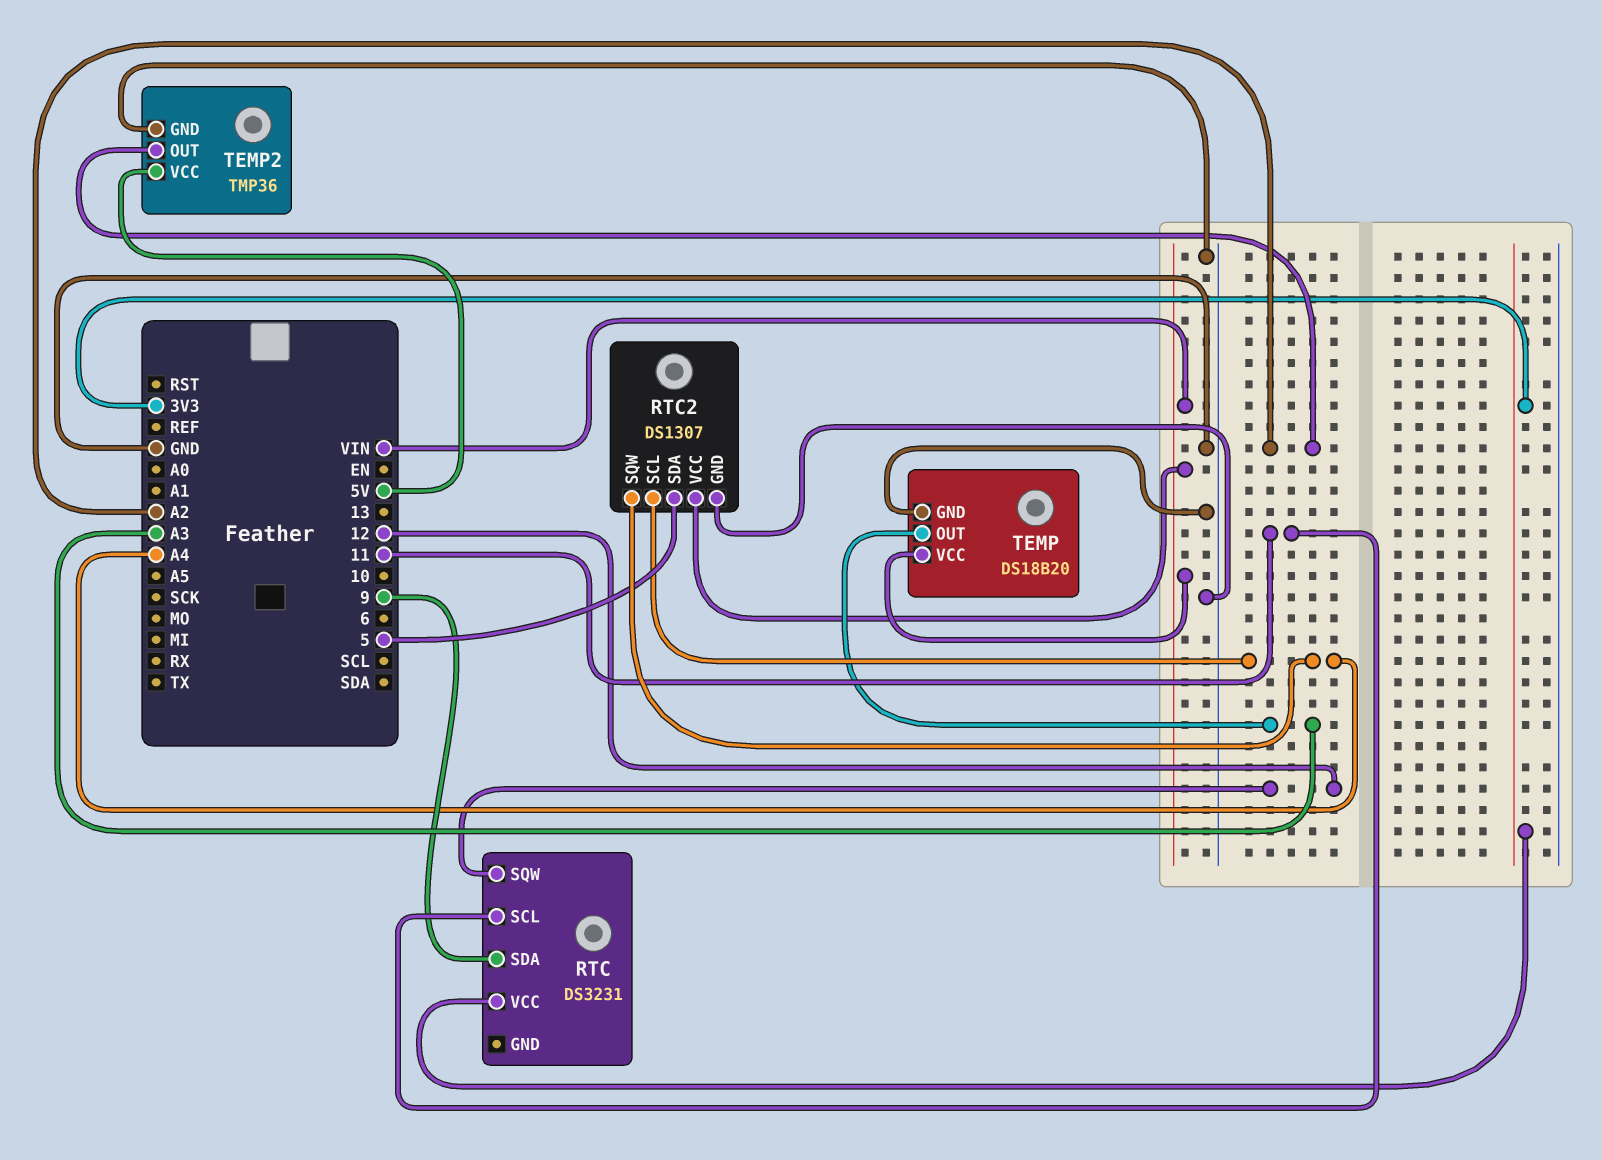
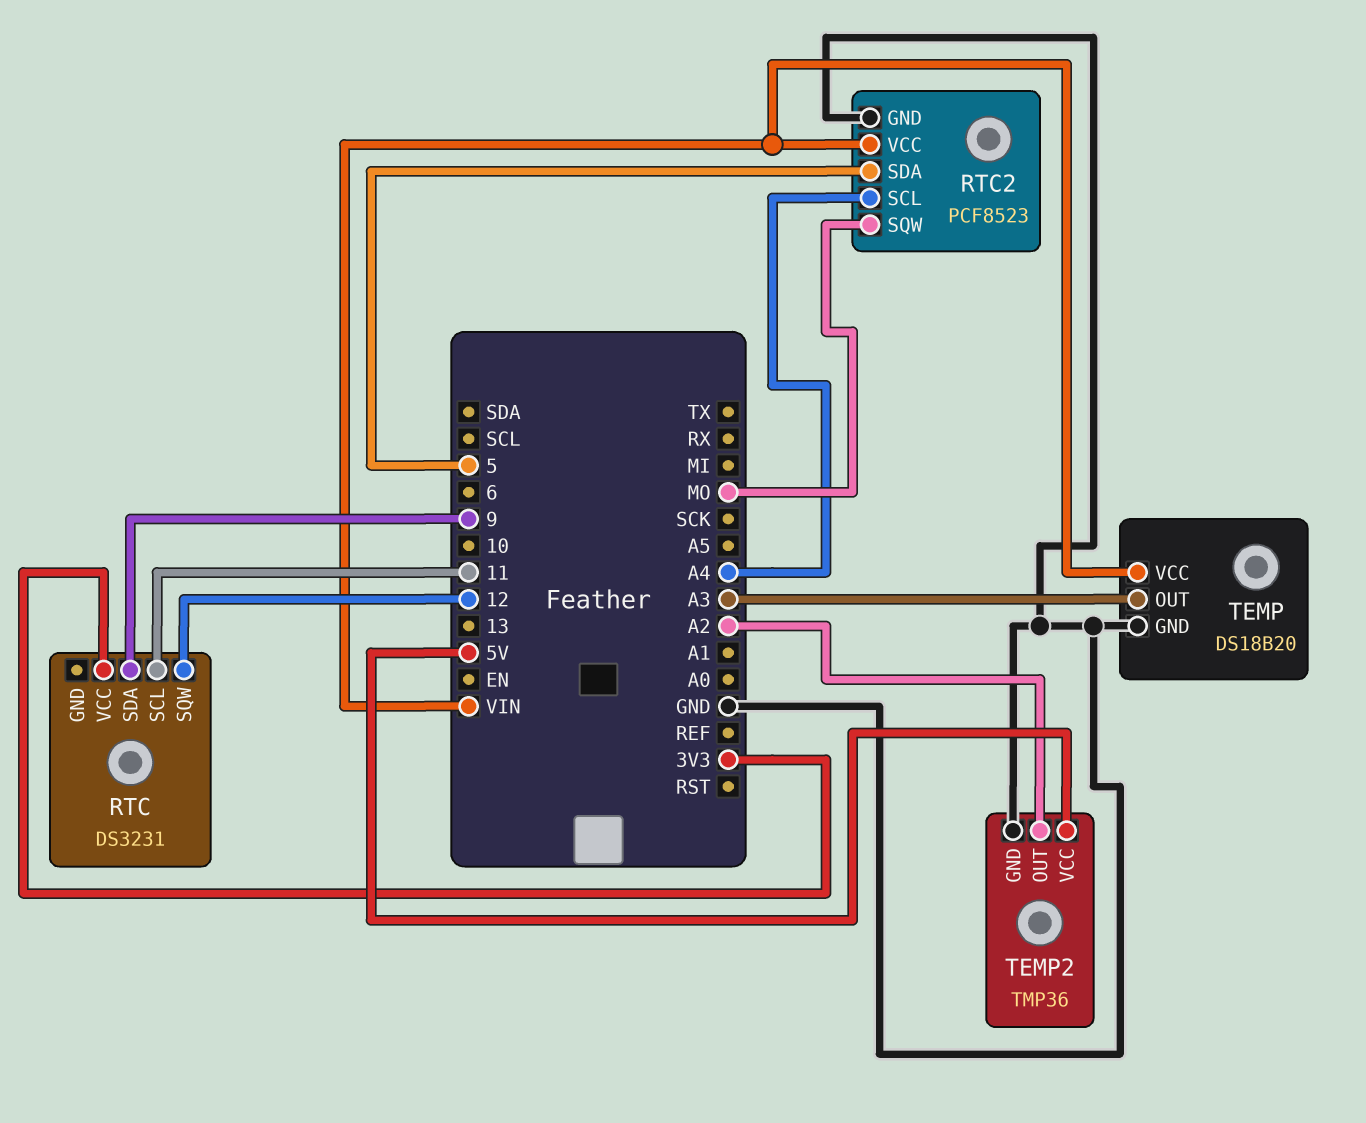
RTC2: DS1307 -> PCF8523
RTC2 pin SQW: A4 -> MO

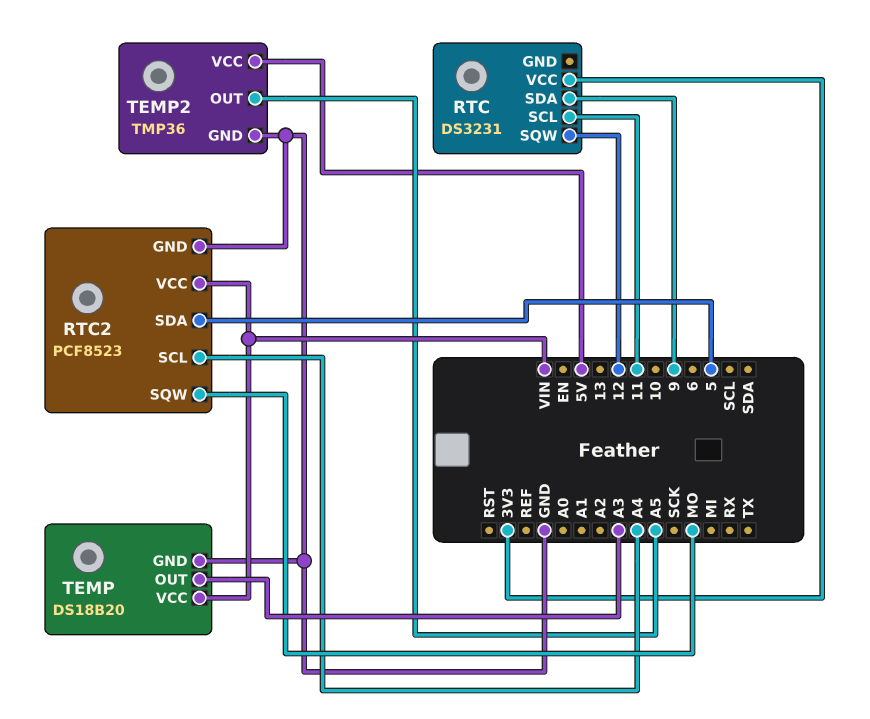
TEMP2 pin OUT: A2 -> A5

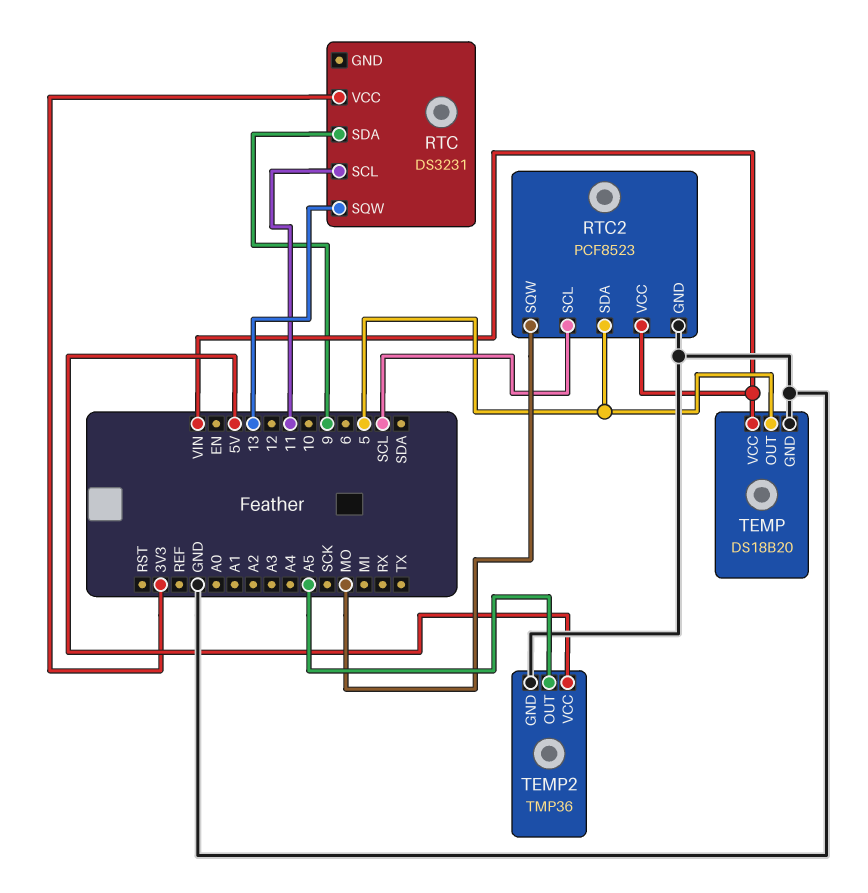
RTC pin SQW: 12 -> 13
RTC2 pin SCL: A4 -> SCL
TEMP pin OUT: A3 -> 5

